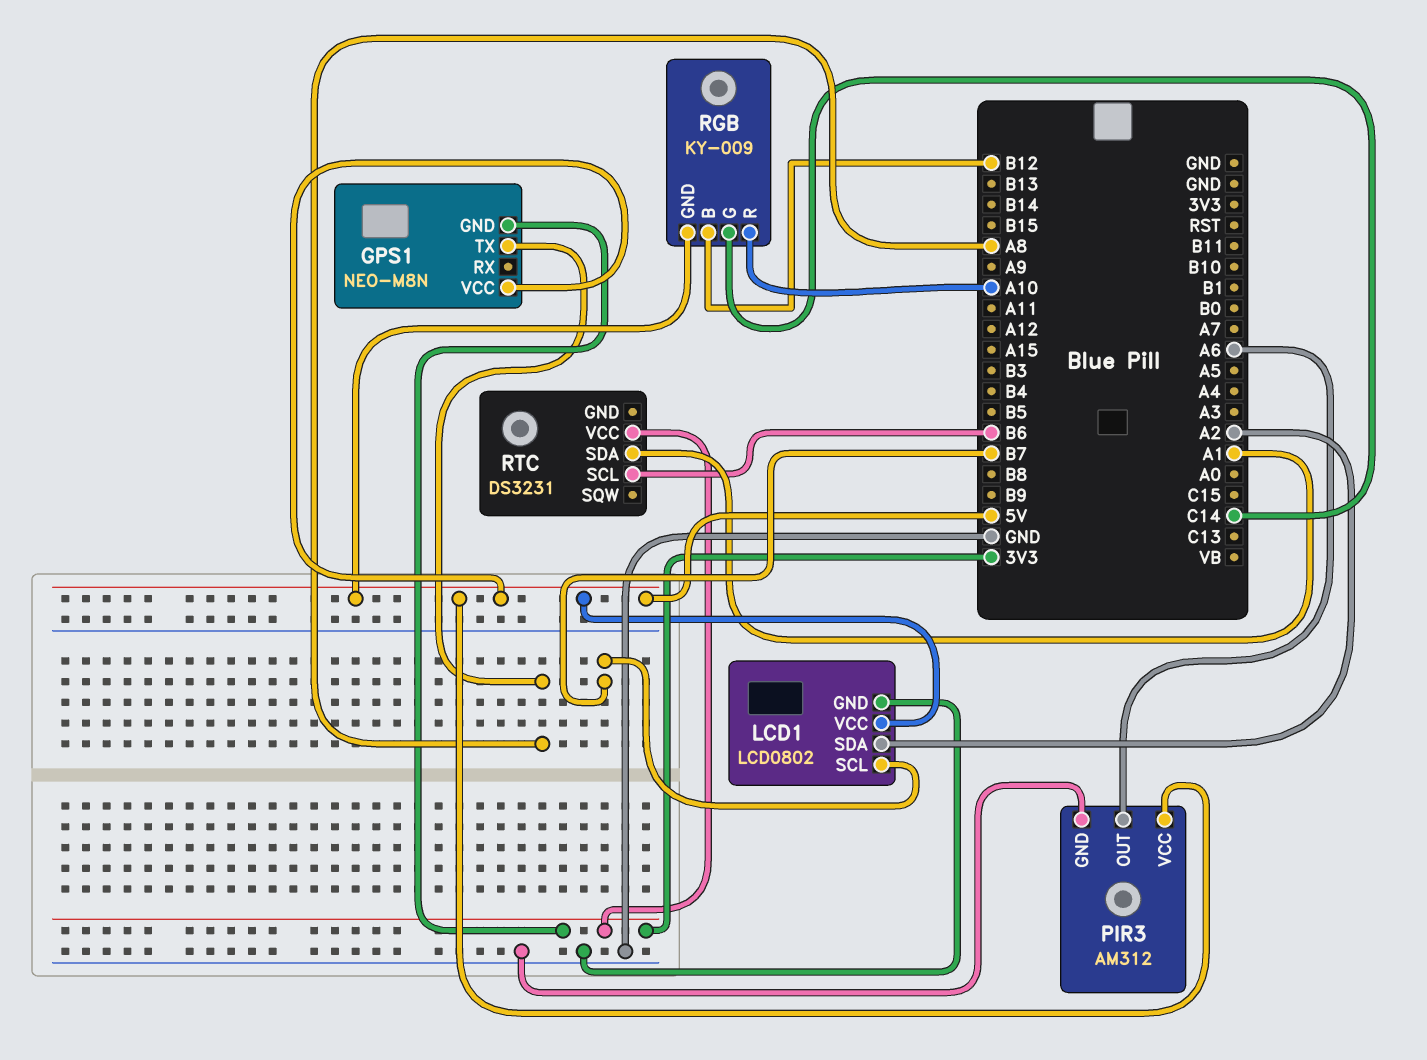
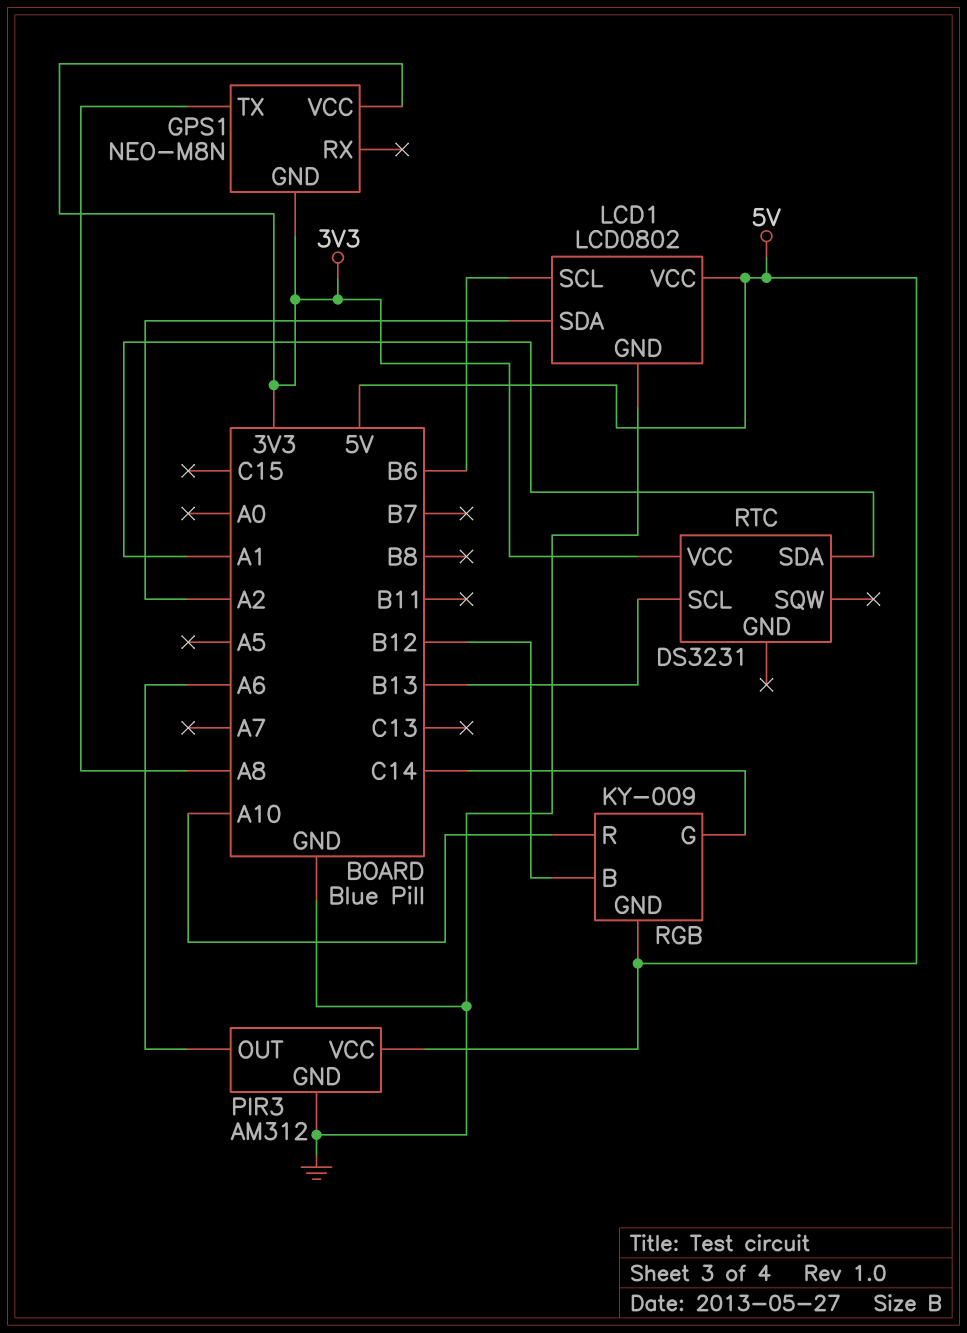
GPS1 pin VCC: 5V -> 3V3
LCD1 pin SCL: B7 -> B6
RTC pin SCL: B6 -> B13

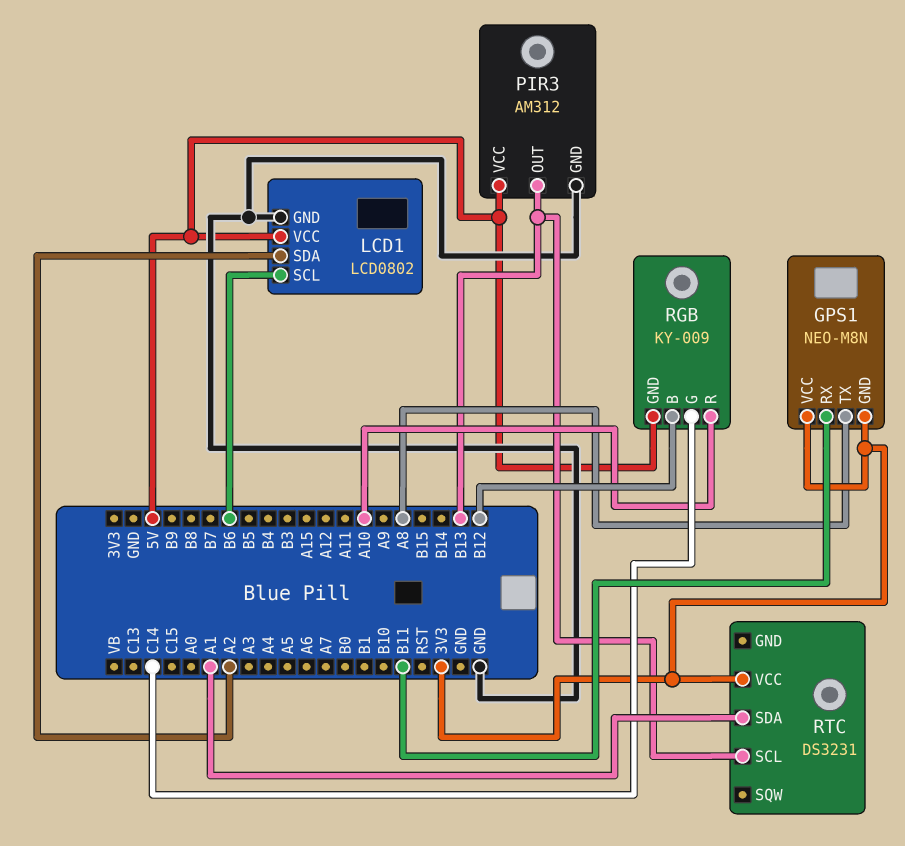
GPS1 pin RX: none -> B11
PIR3 pin OUT: A6 -> B13

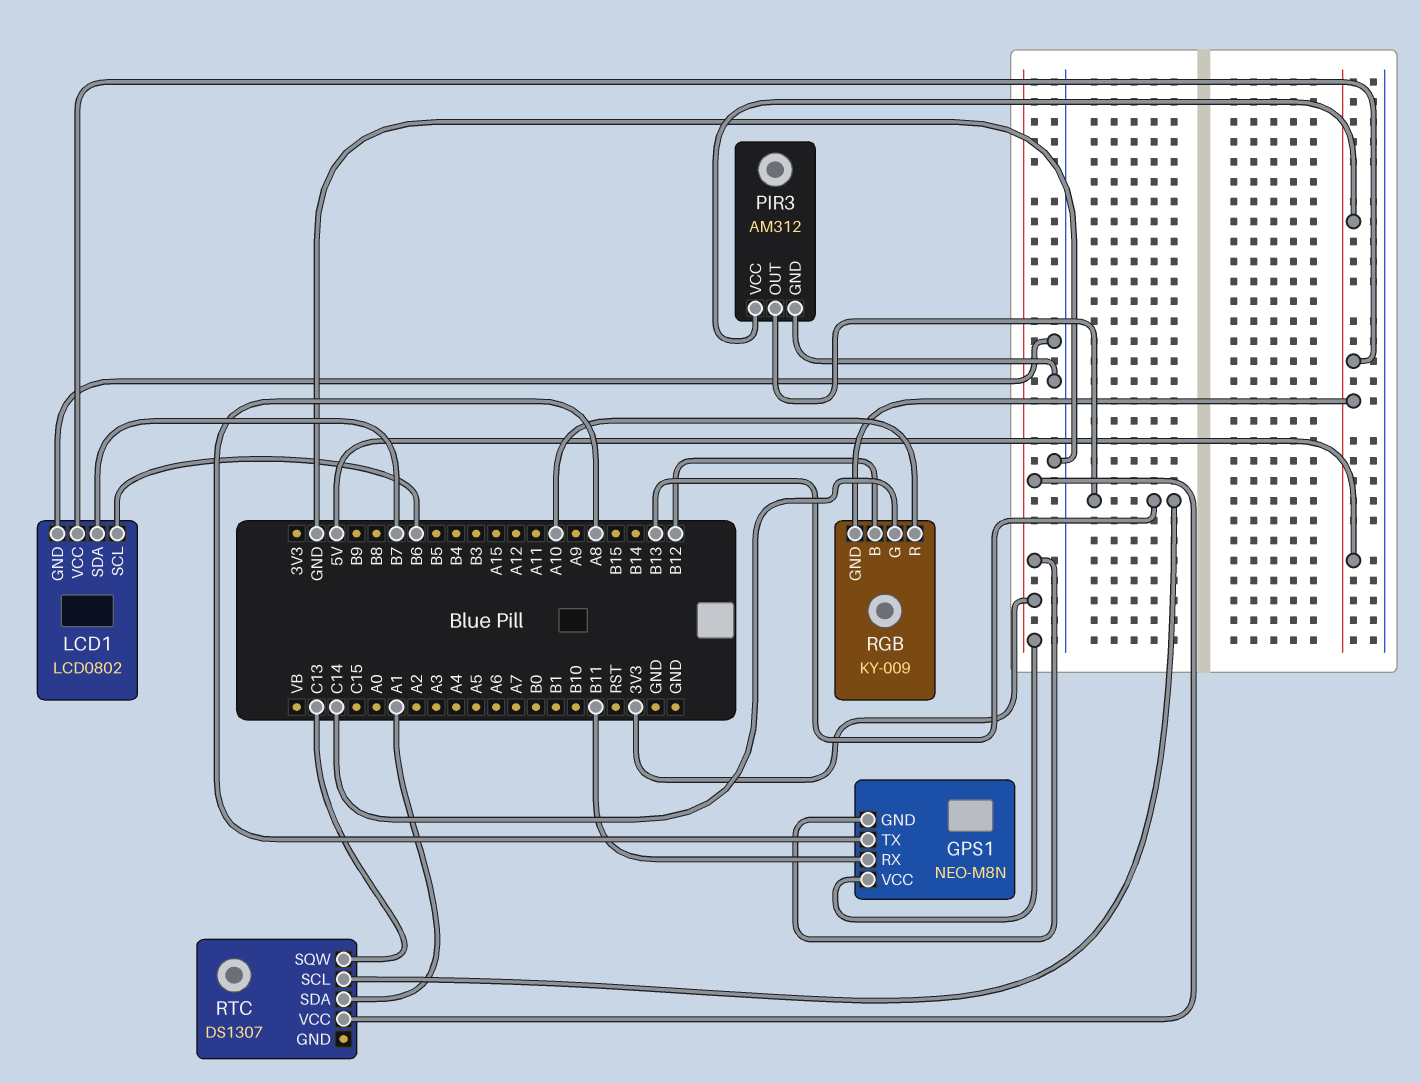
LCD1 pin SDA: A2 -> B7
RTC: DS3231 -> DS1307
RTC pin SQW: none -> C13

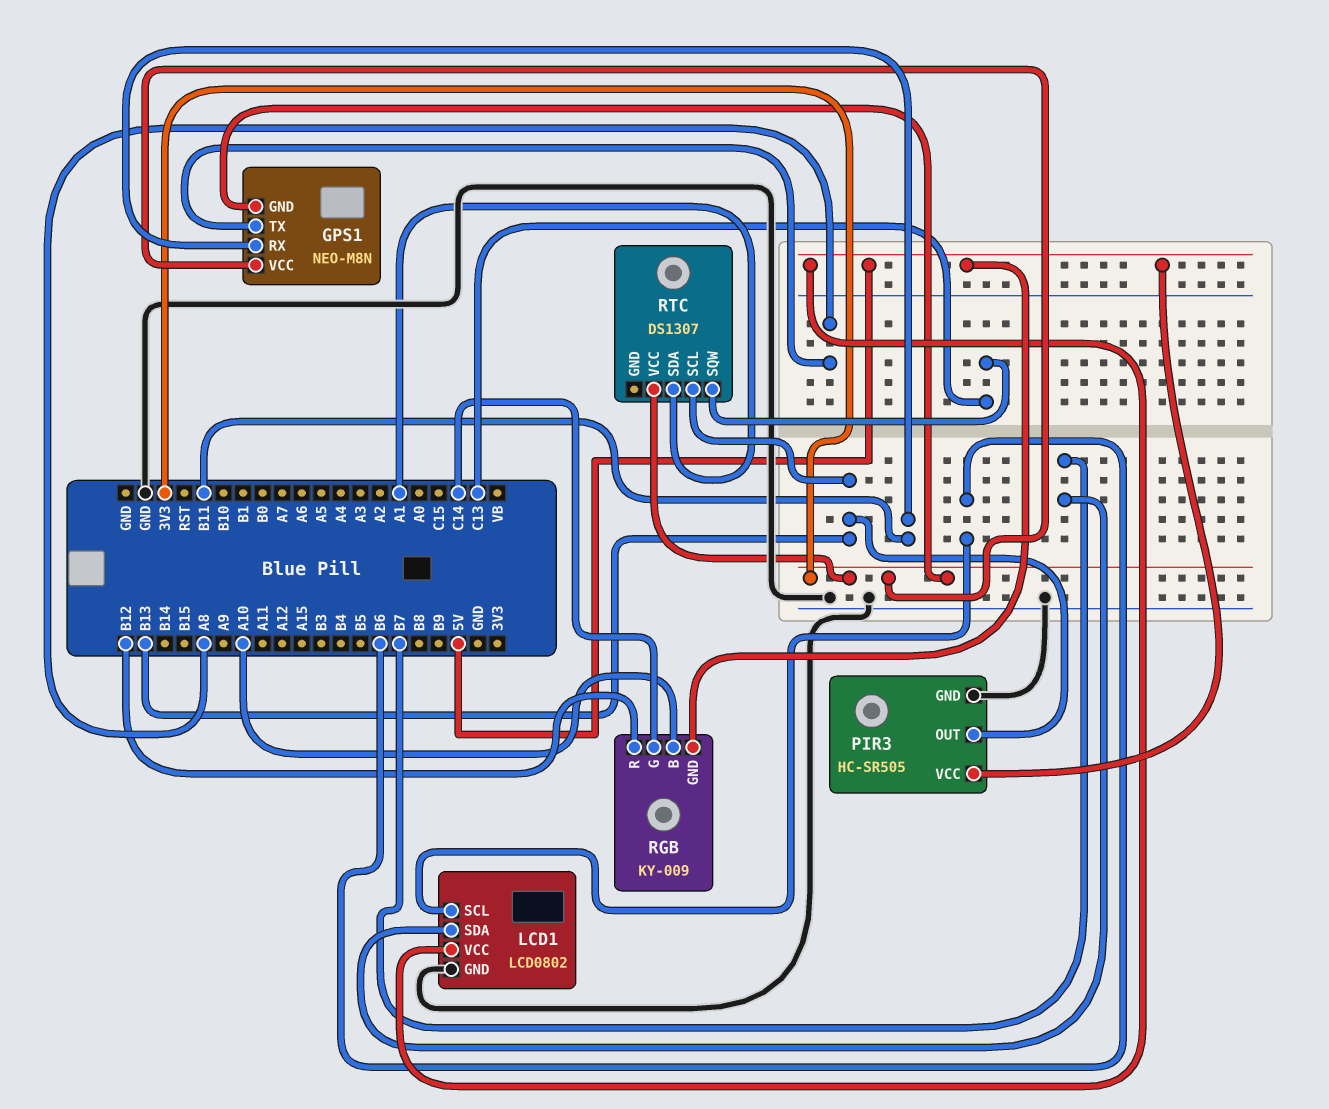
PIR3: AM312 -> HC-SR505
RGB pin B: B12 -> A10
RGB pin R: A10 -> B12

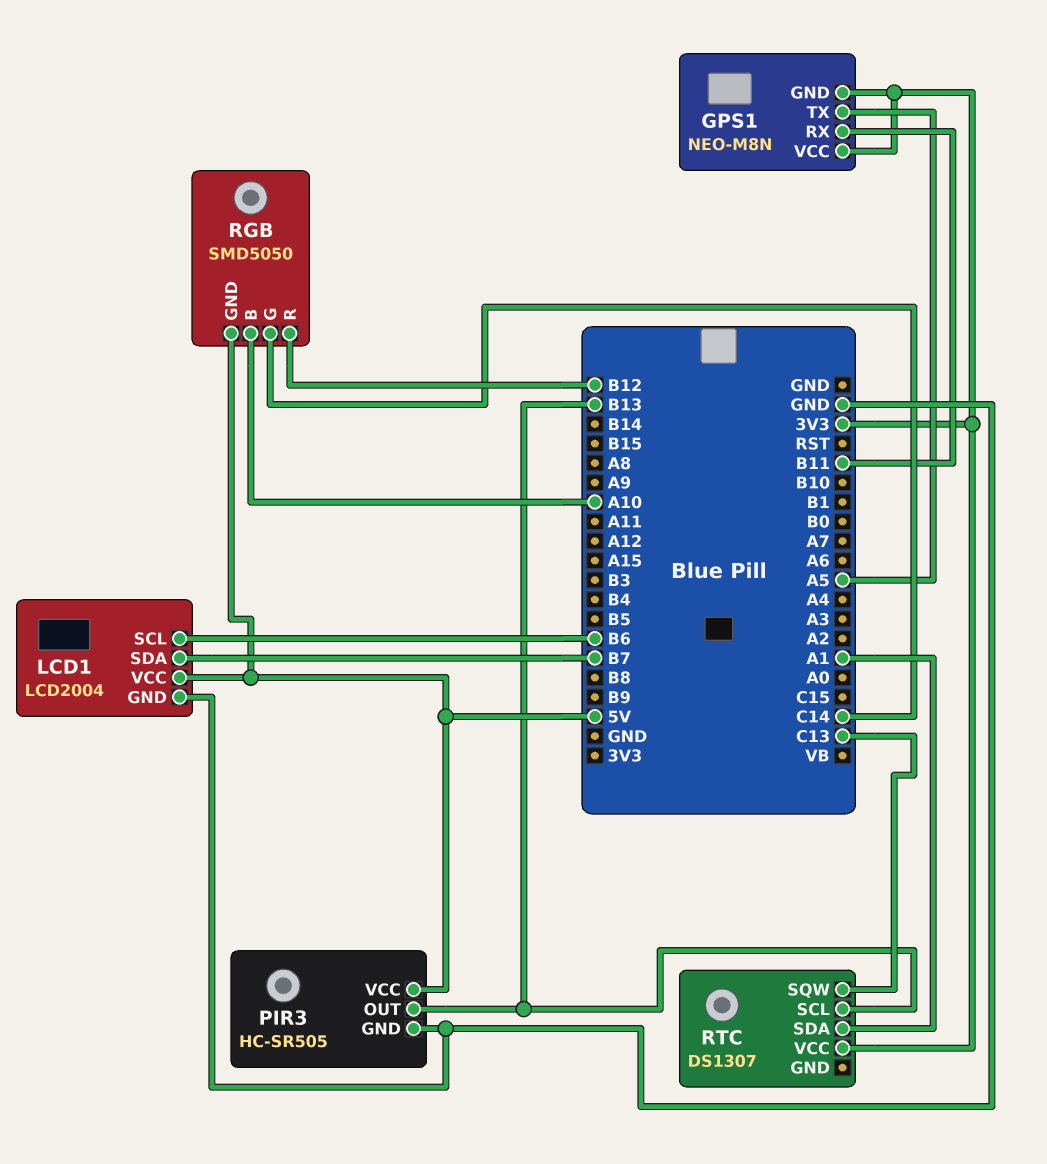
GPS1 pin TX: A8 -> A5
LCD1: LCD0802 -> LCD2004
RGB: KY-009 -> SMD5050

